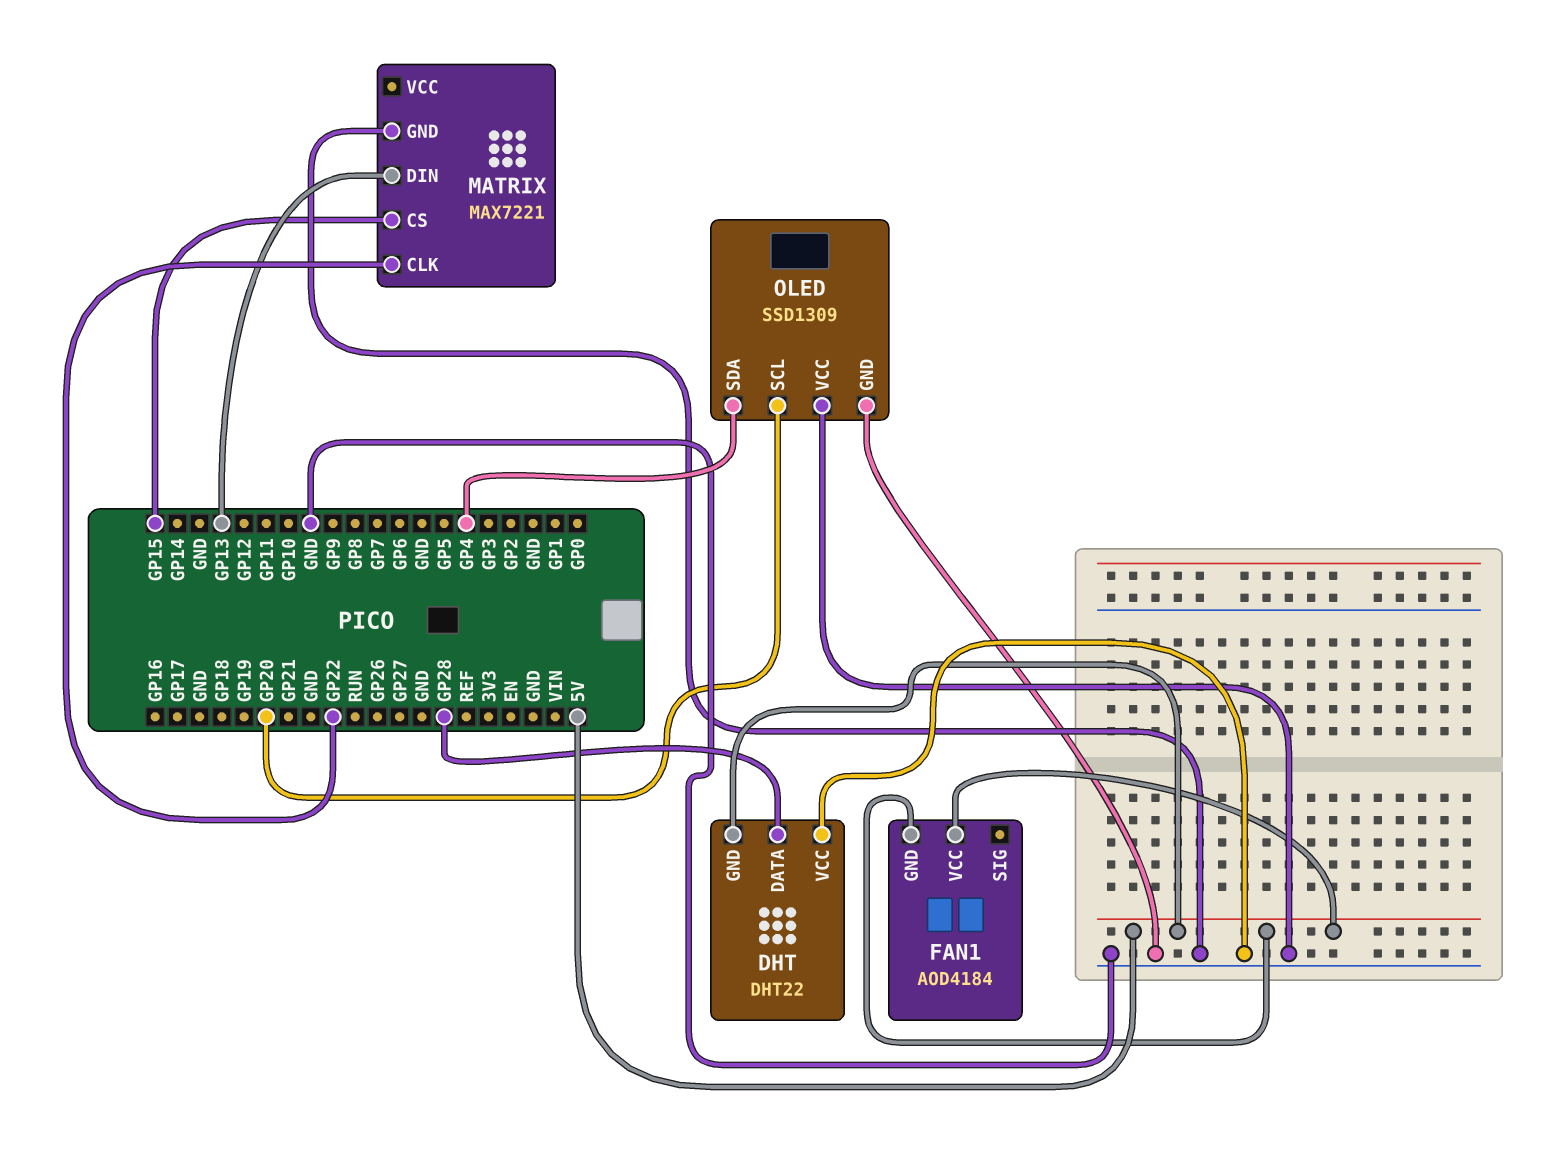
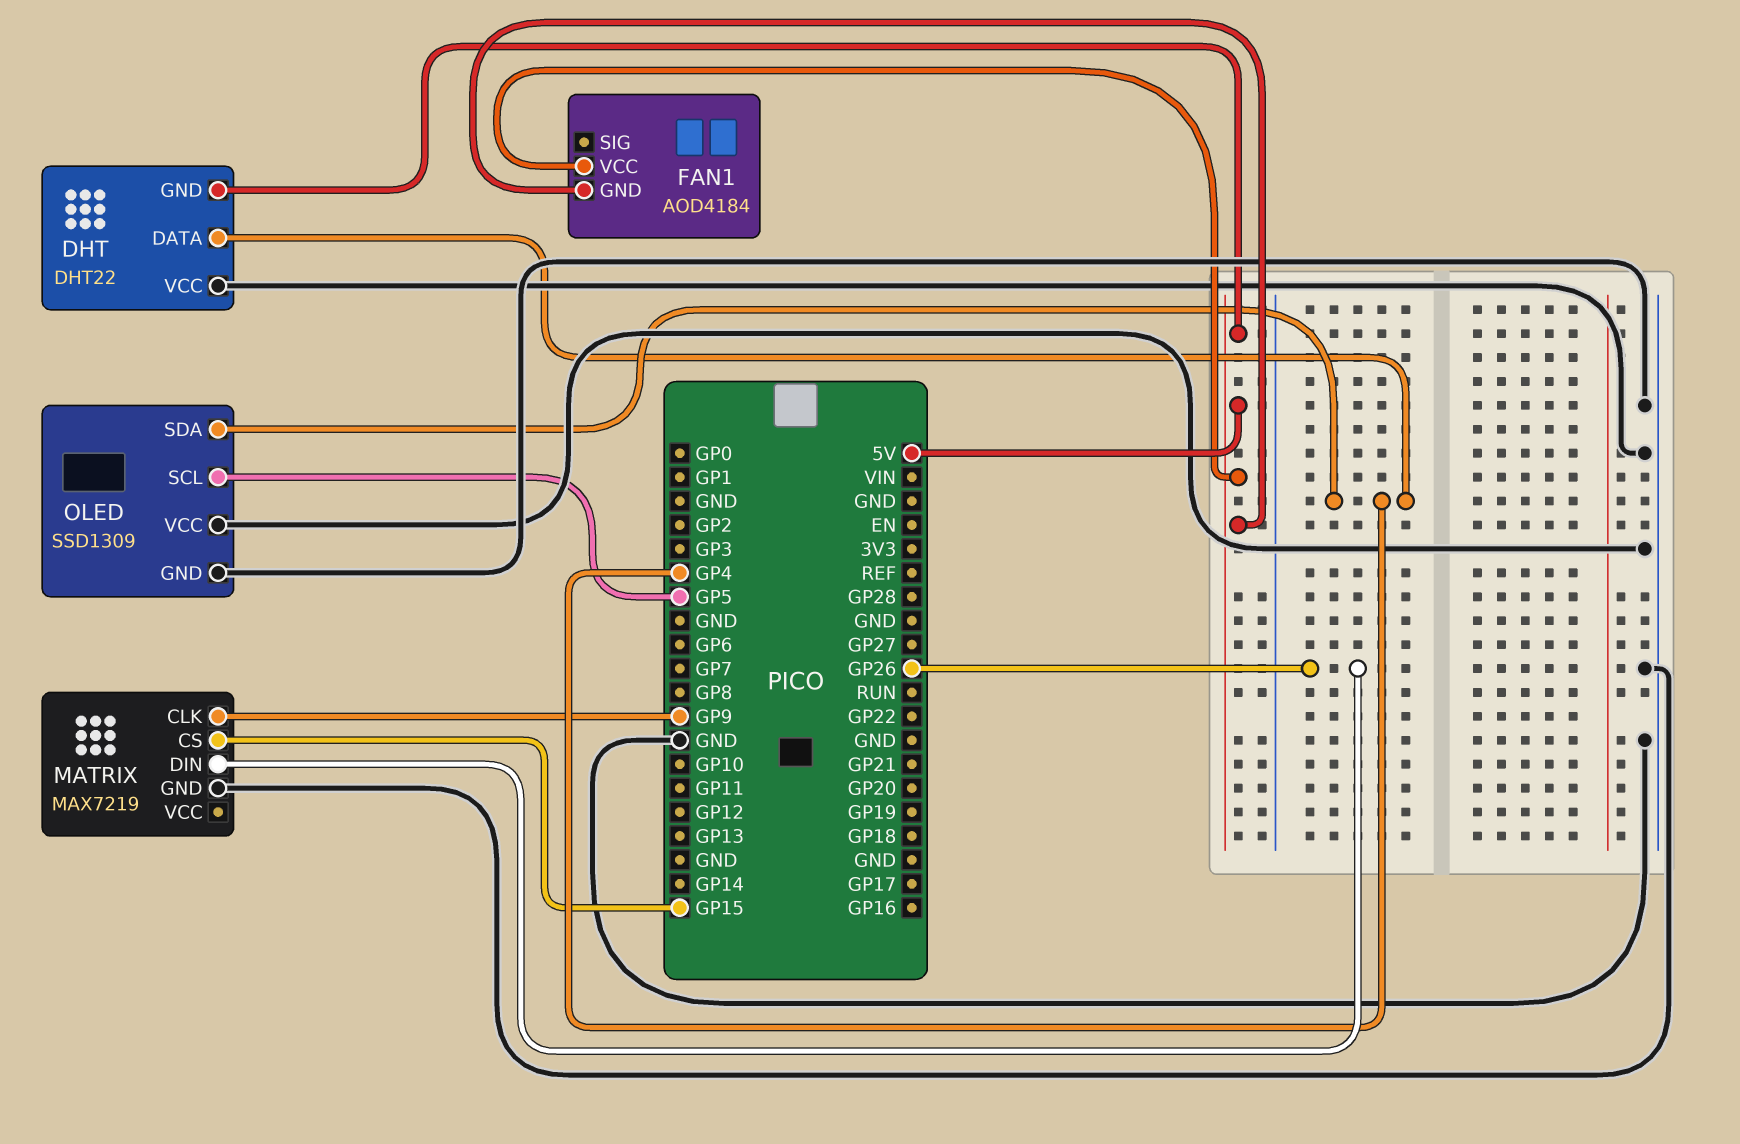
DHT pin DATA: GP28 -> GP4
MATRIX: MAX7221 -> MAX7219
MATRIX pin CLK: GP22 -> GP9
MATRIX pin DIN: GP13 -> GP26
OLED pin SCL: GP20 -> GP5

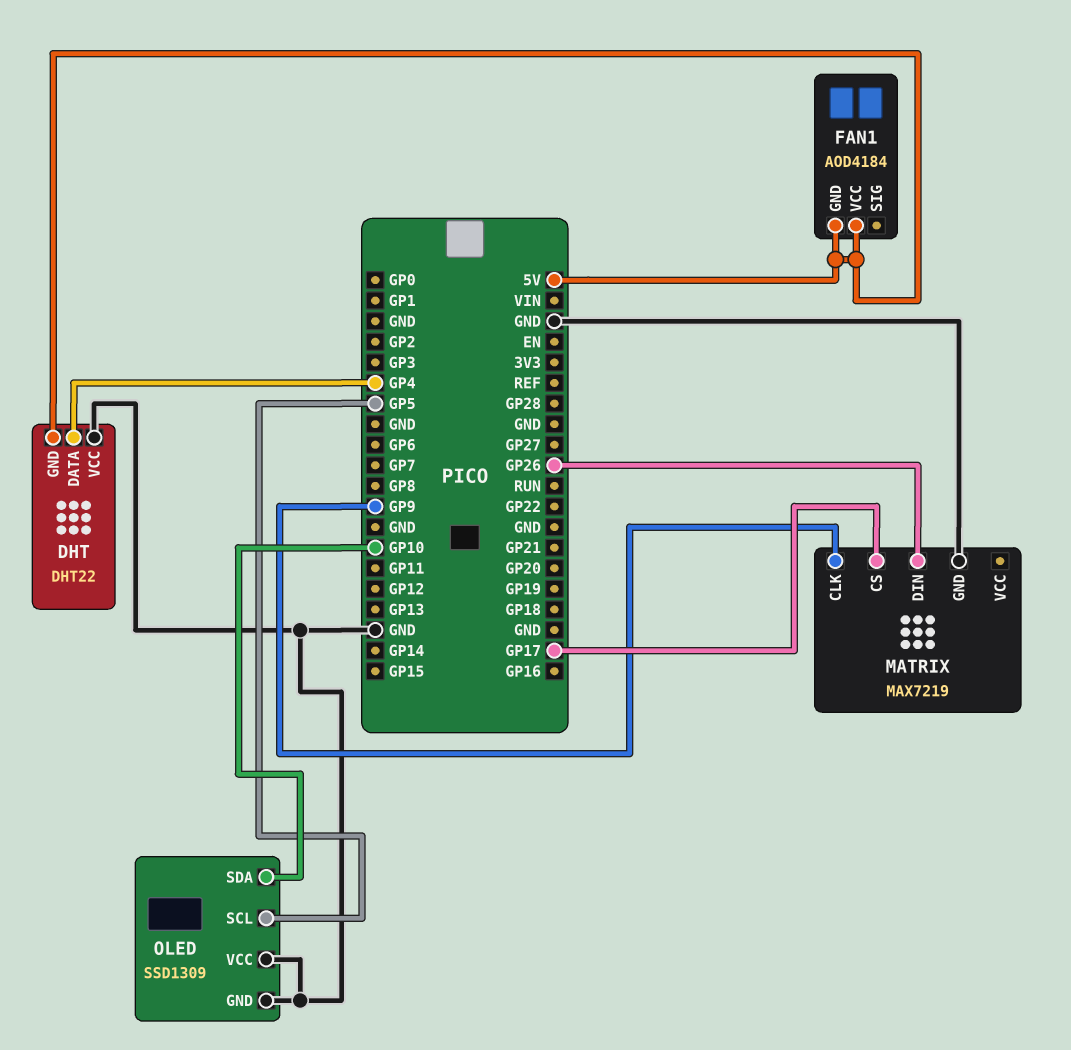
MATRIX pin CS: GP15 -> GP17
OLED pin SDA: GP4 -> GP10

